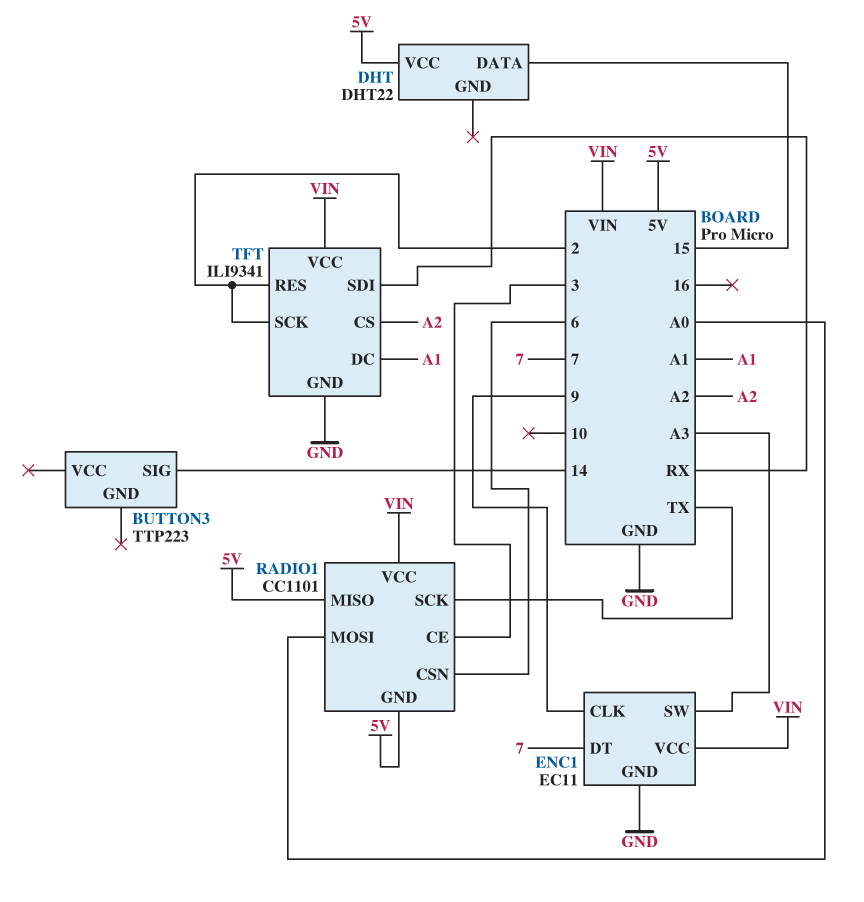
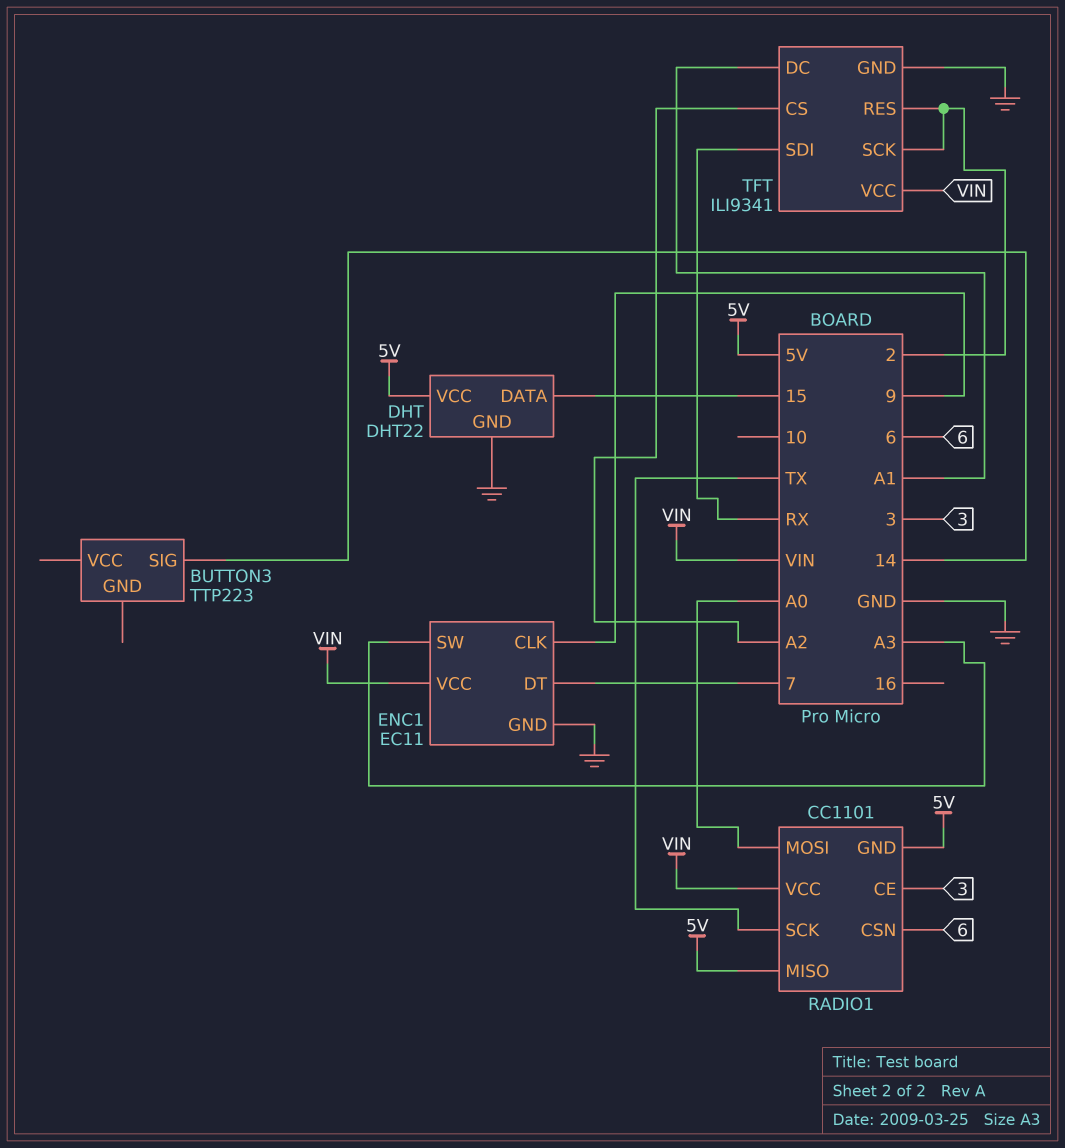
DHT pin GND: none -> GND

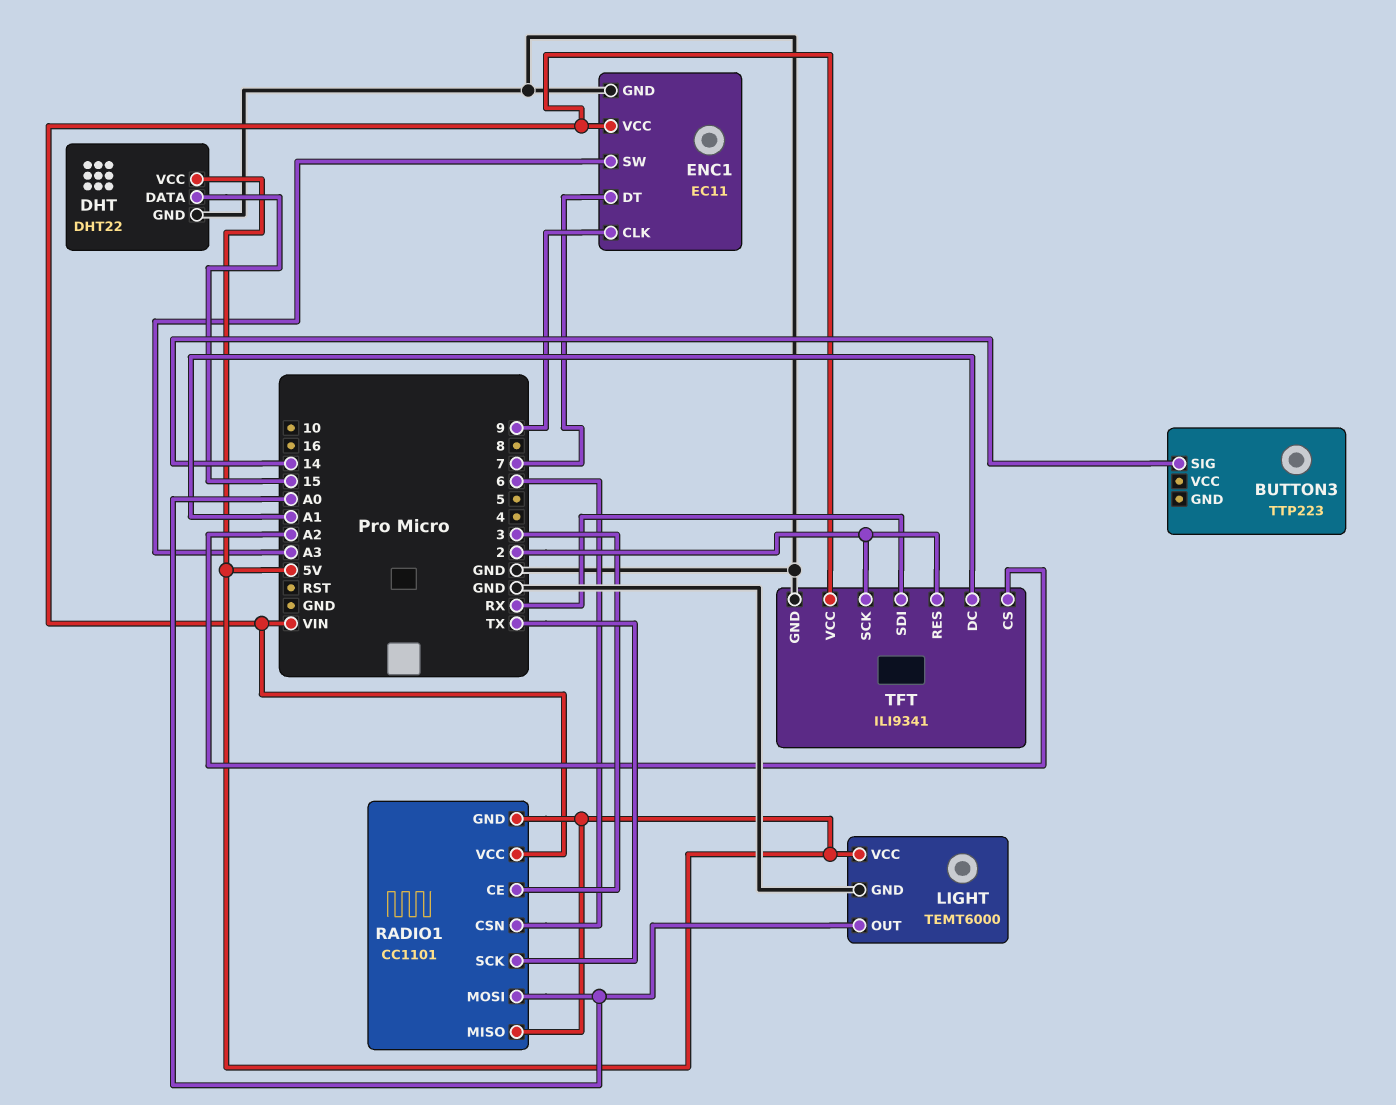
LIGHT: none -> TEMT6000
LIGHT pin GND: none -> GND
LIGHT pin OUT: none -> A0
LIGHT pin VCC: none -> 5V

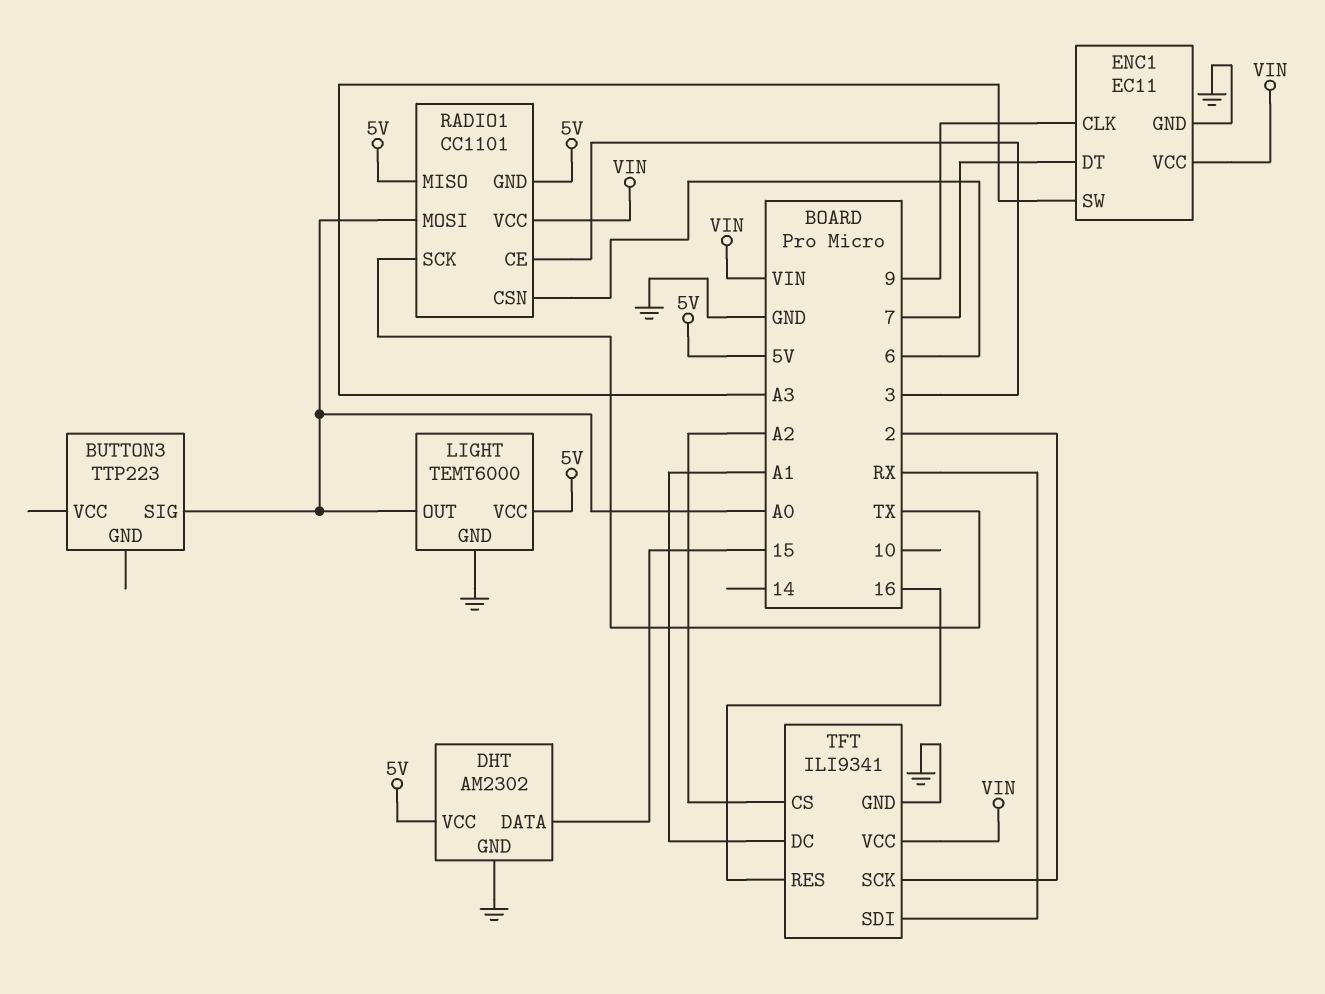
BUTTON3 pin SIG: 14 -> A0
DHT: DHT22 -> AM2302
TFT pin RES: 2 -> 16

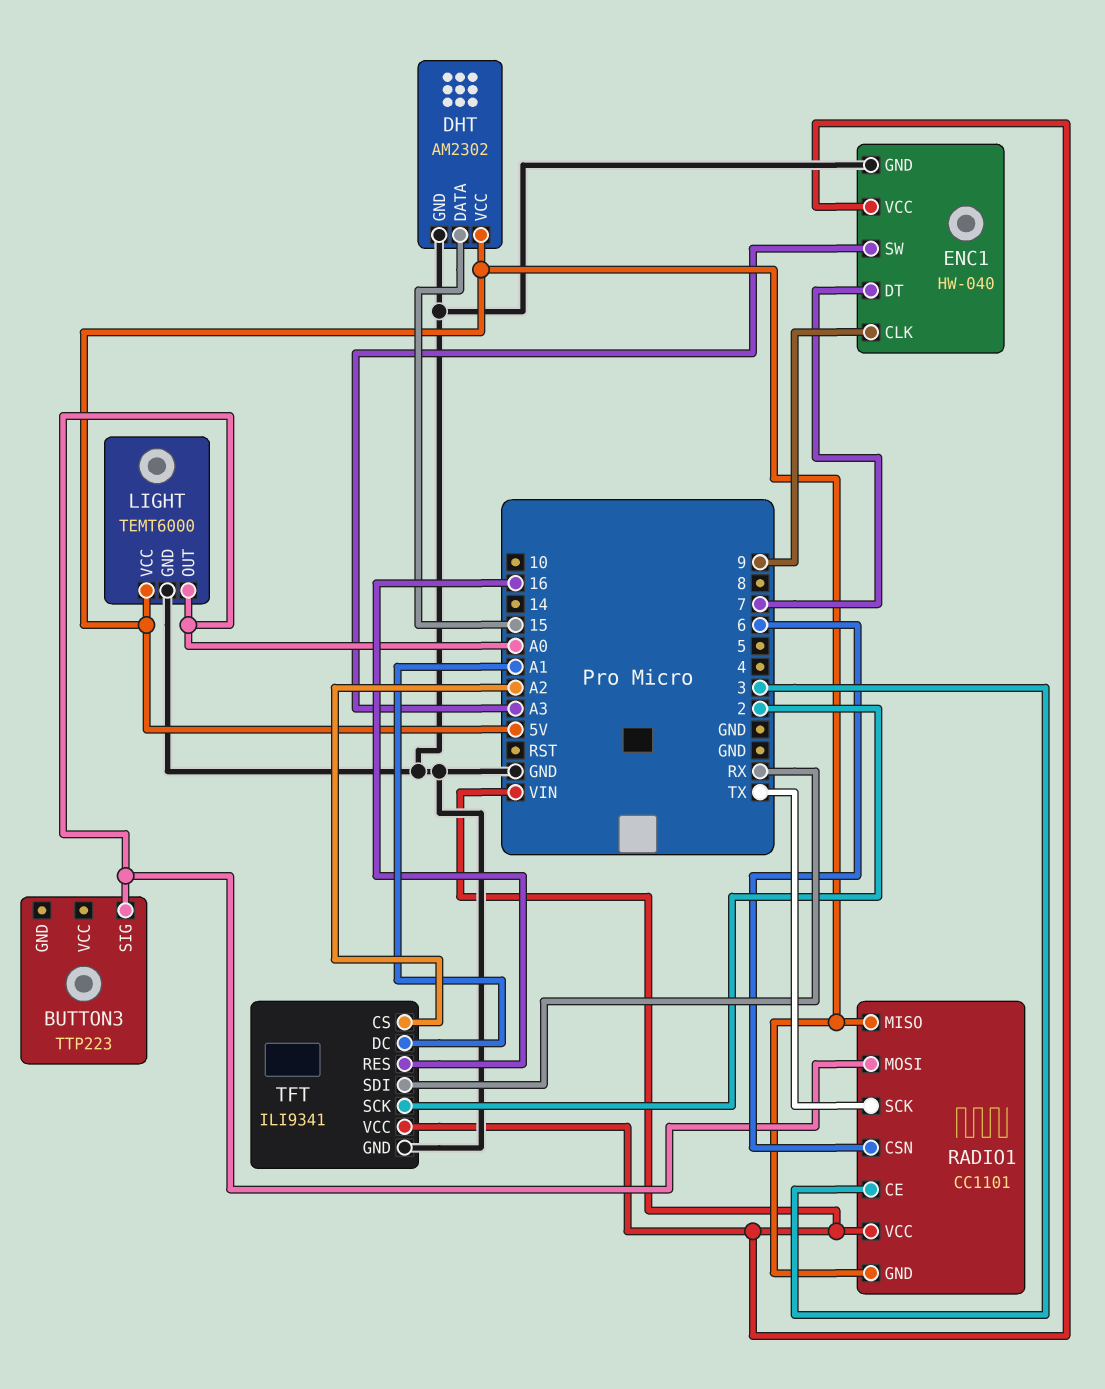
ENC1: EC11 -> HW-040

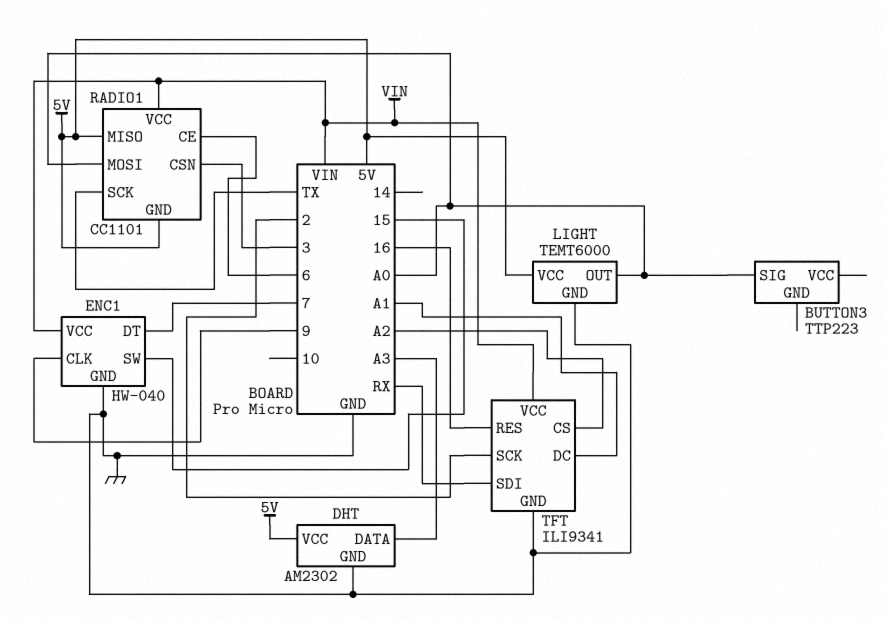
DHT pin DATA: 15 -> A3
ENC1 pin SW: A3 -> 15
RADIO1 pin CE: 3 -> 6
RADIO1 pin CSN: 6 -> 3

